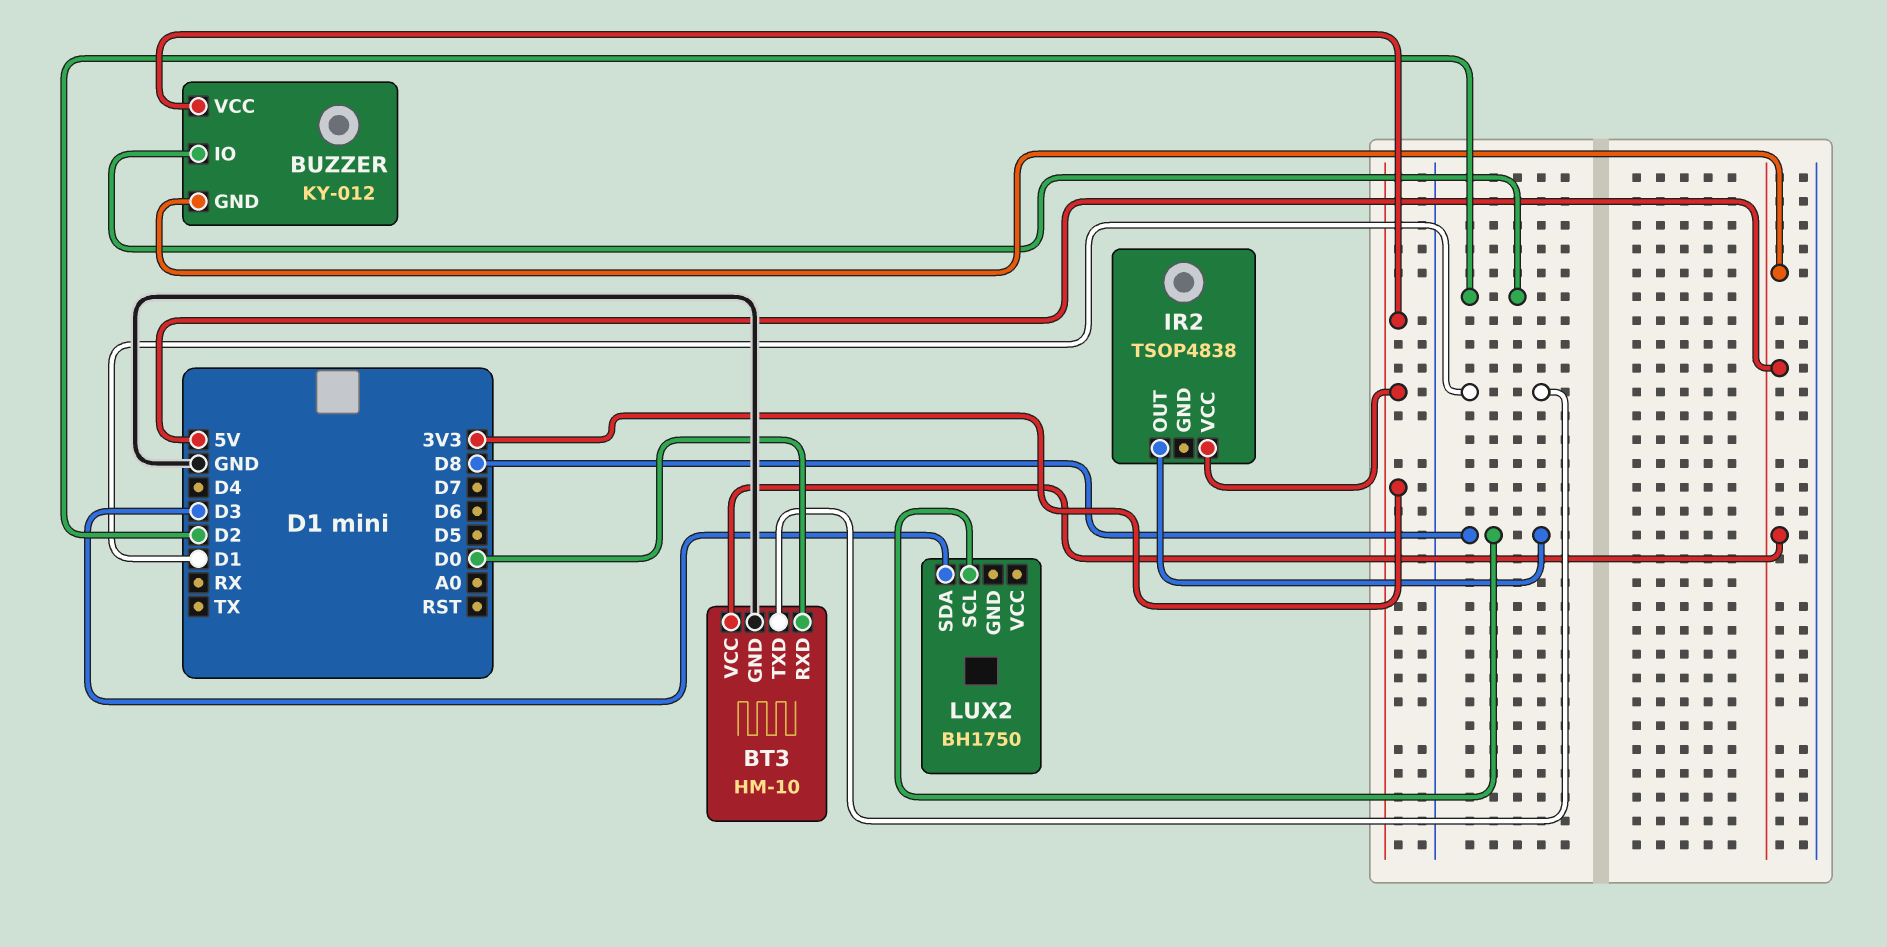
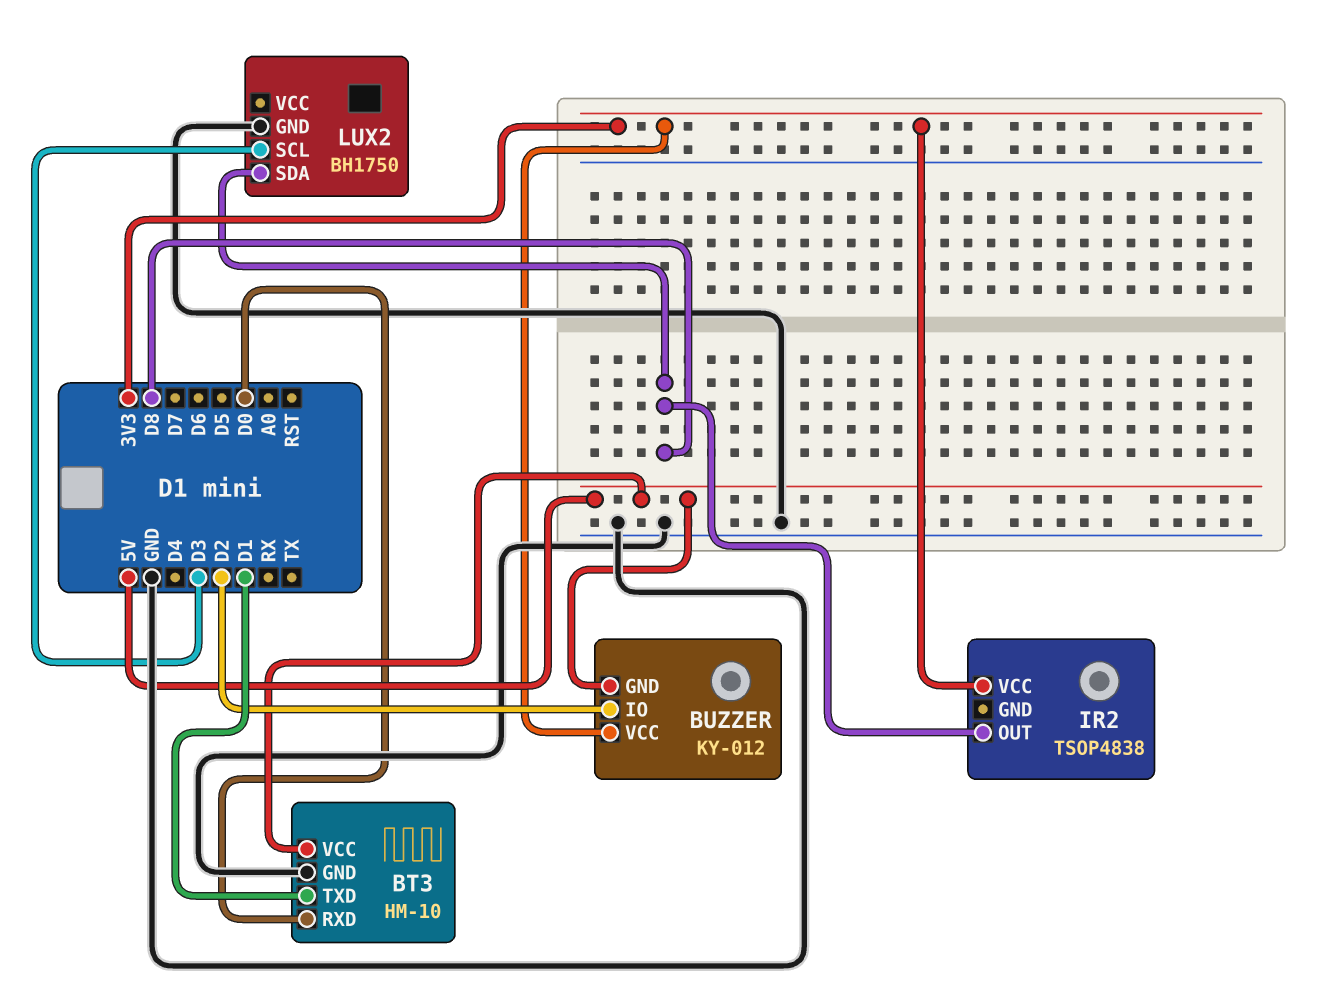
LUX2 pin GND: none -> GND
LUX2 pin SCL: D8 -> D3
LUX2 pin SDA: D3 -> D8

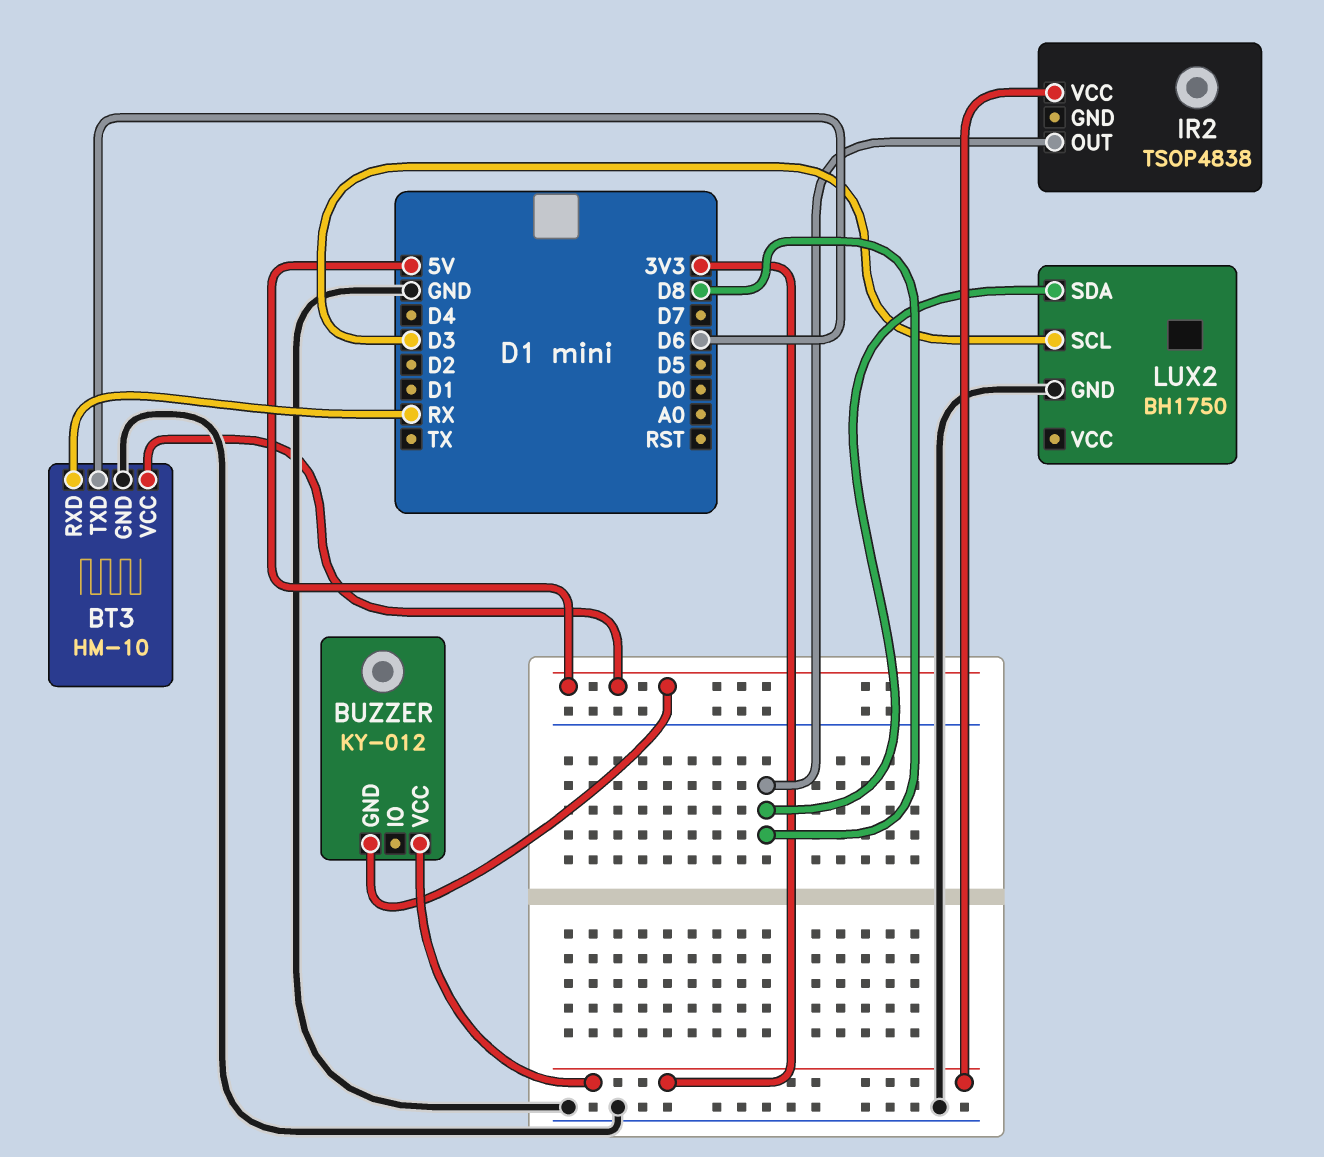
BT3 pin RXD: D0 -> RX
BT3 pin TXD: D1 -> D6
BUZZER pin IO: D2 -> none

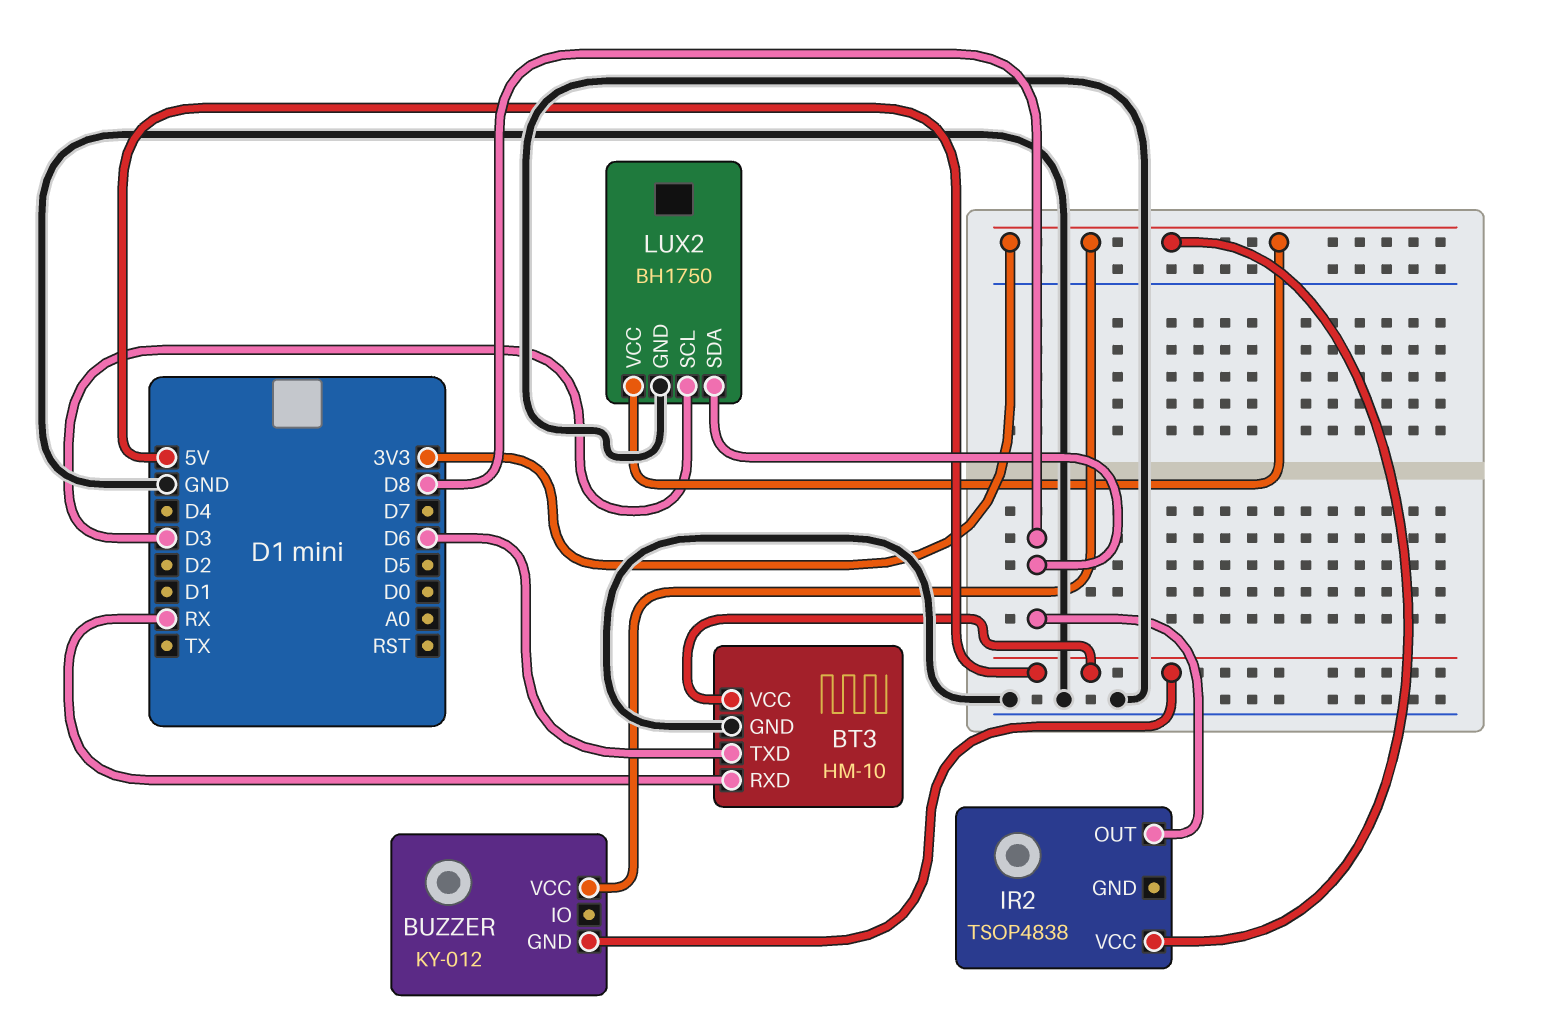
LUX2 pin VCC: none -> 3V3

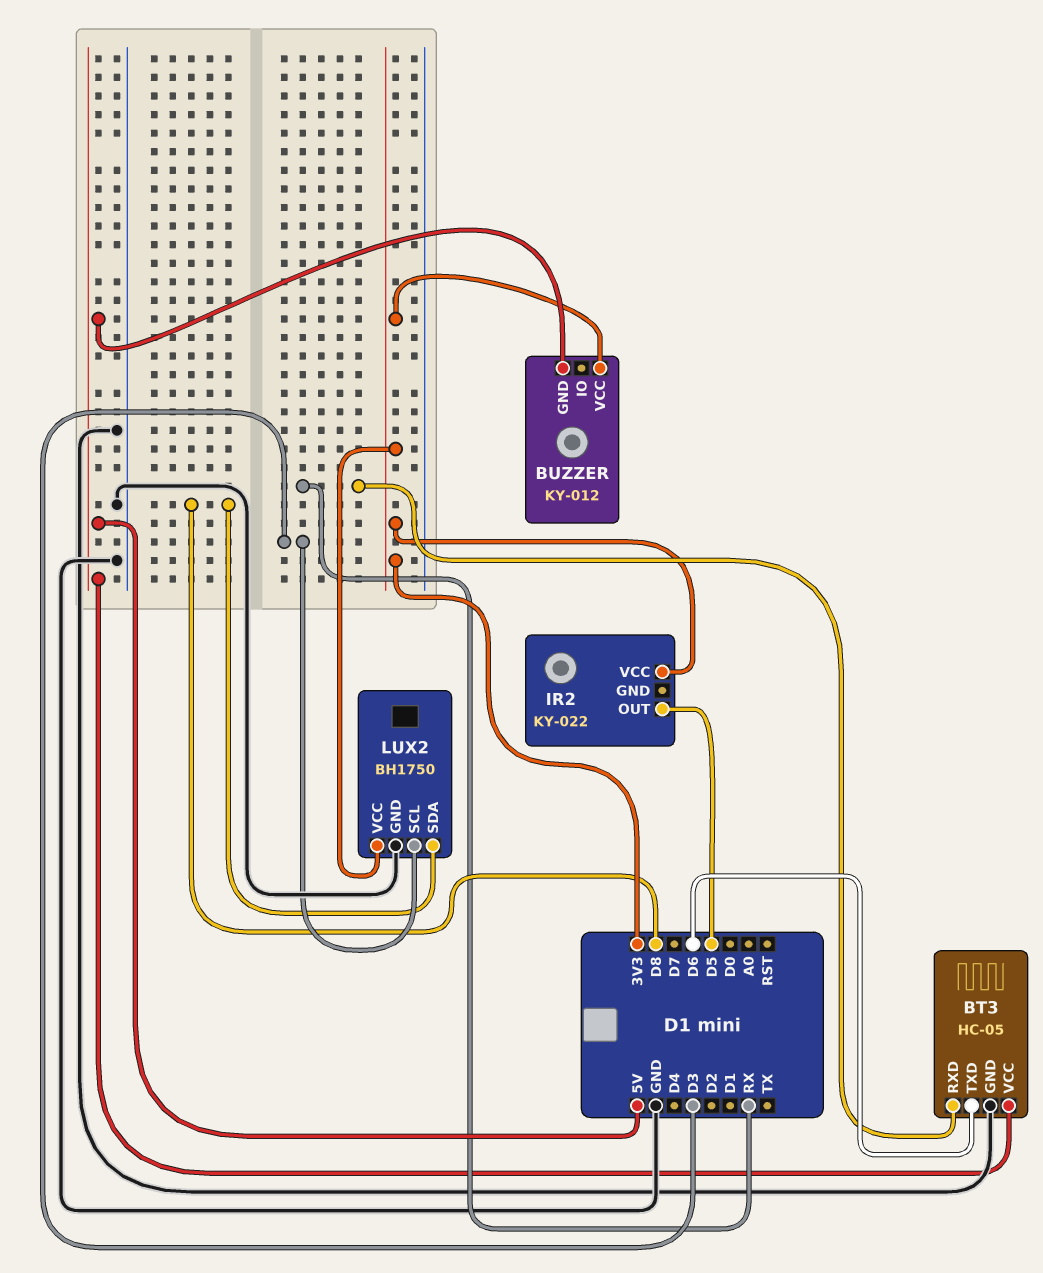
BT3: HM-10 -> HC-05
IR2: TSOP4838 -> KY-022
IR2 pin OUT: D8 -> D5

